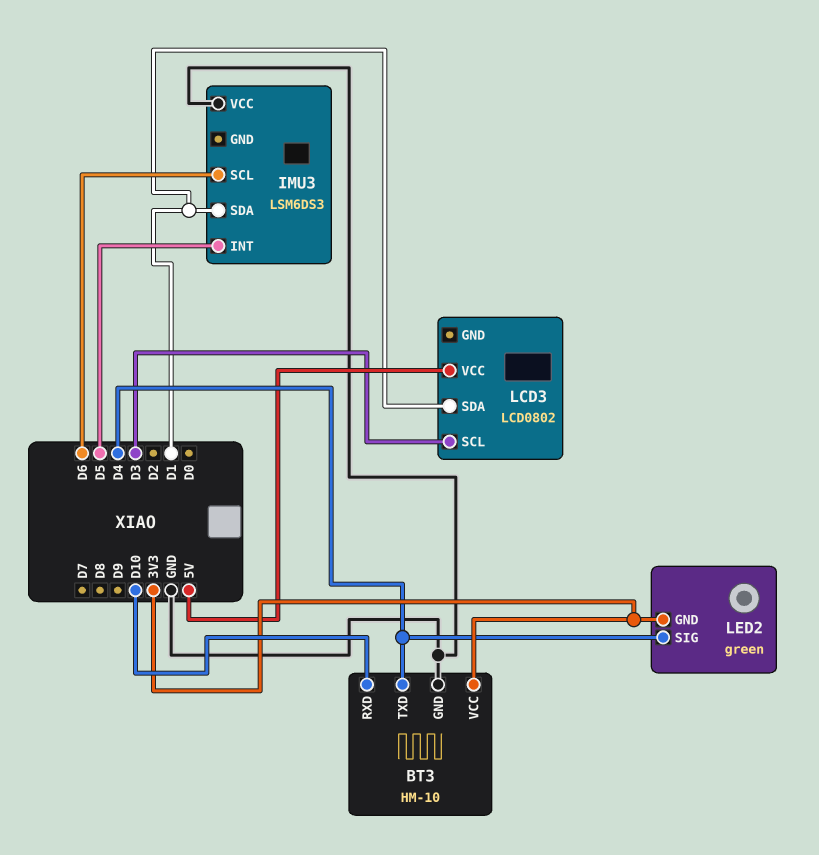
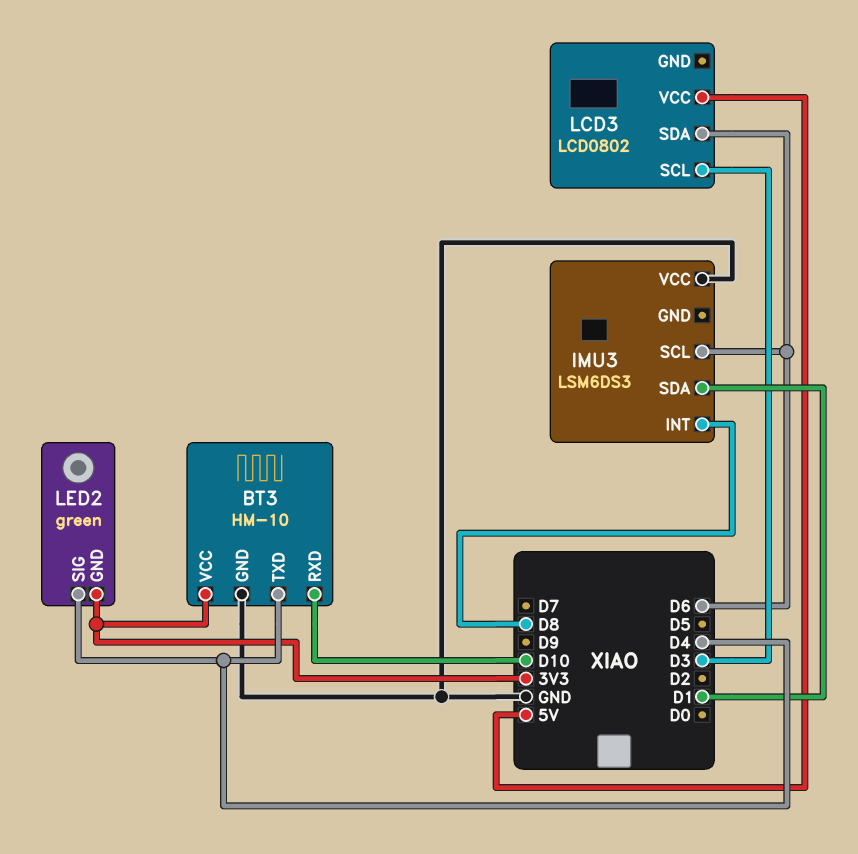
IMU3 pin INT: D5 -> D8
LCD3 pin SDA: D1 -> D6

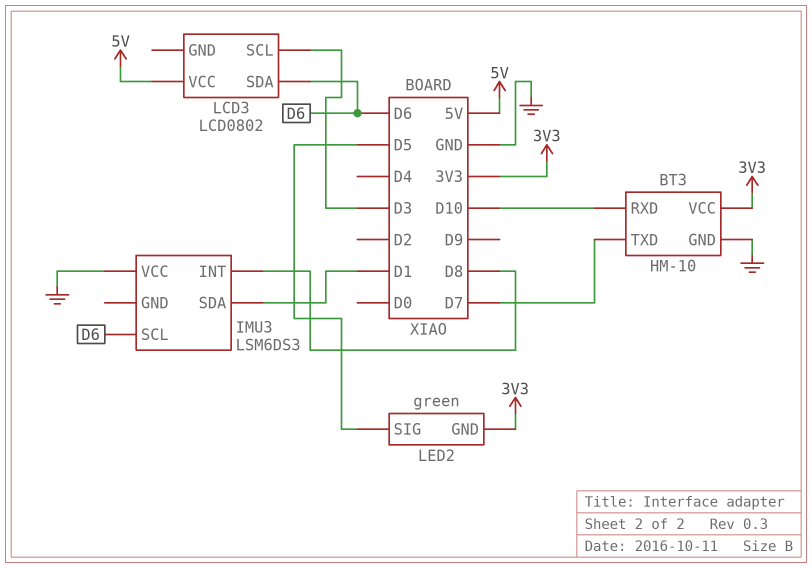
BT3 pin TXD: D4 -> D7
LED2 pin SIG: D4 -> D5

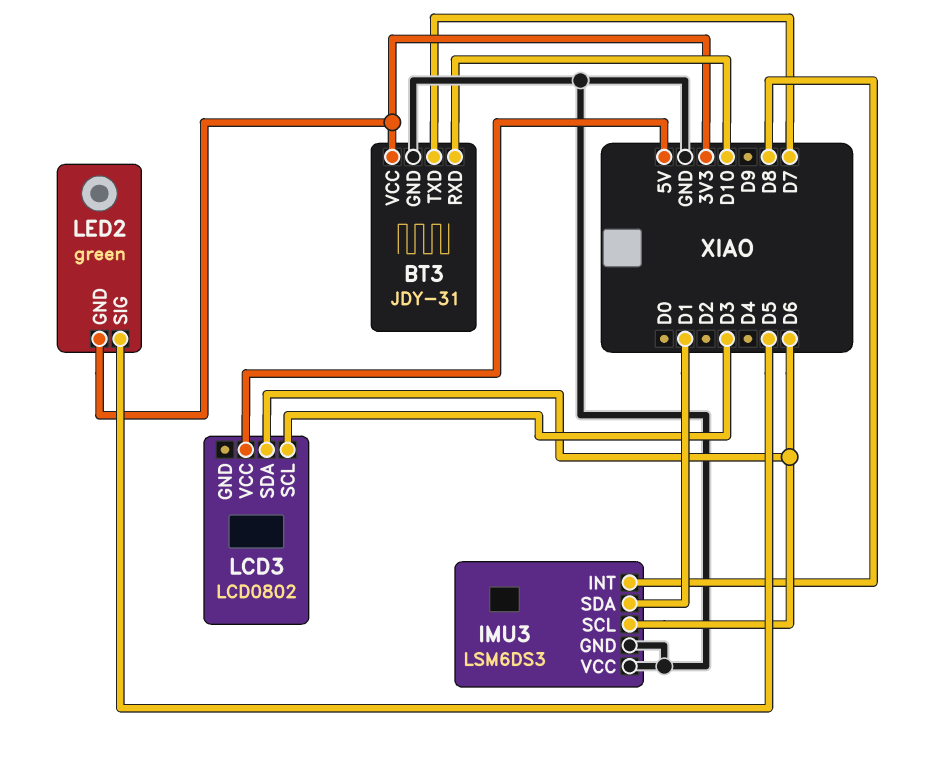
BT3: HM-10 -> JDY-31
IMU3 pin GND: none -> GND

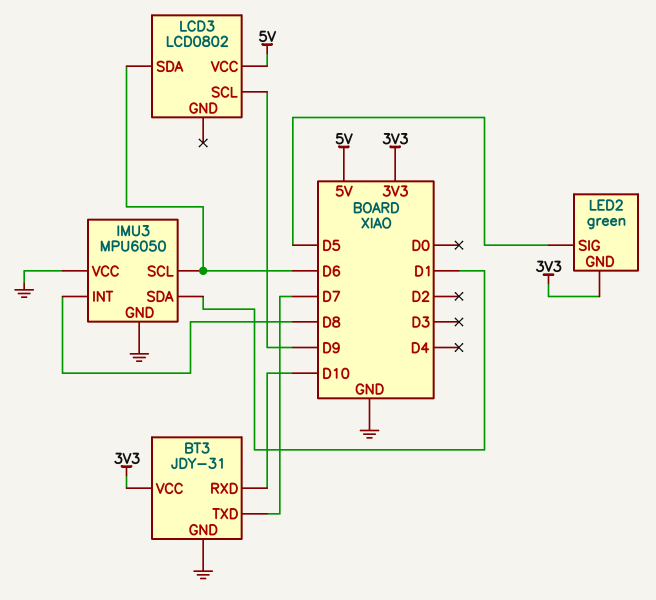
IMU3: LSM6DS3 -> MPU6050
LCD3 pin SCL: D3 -> D9

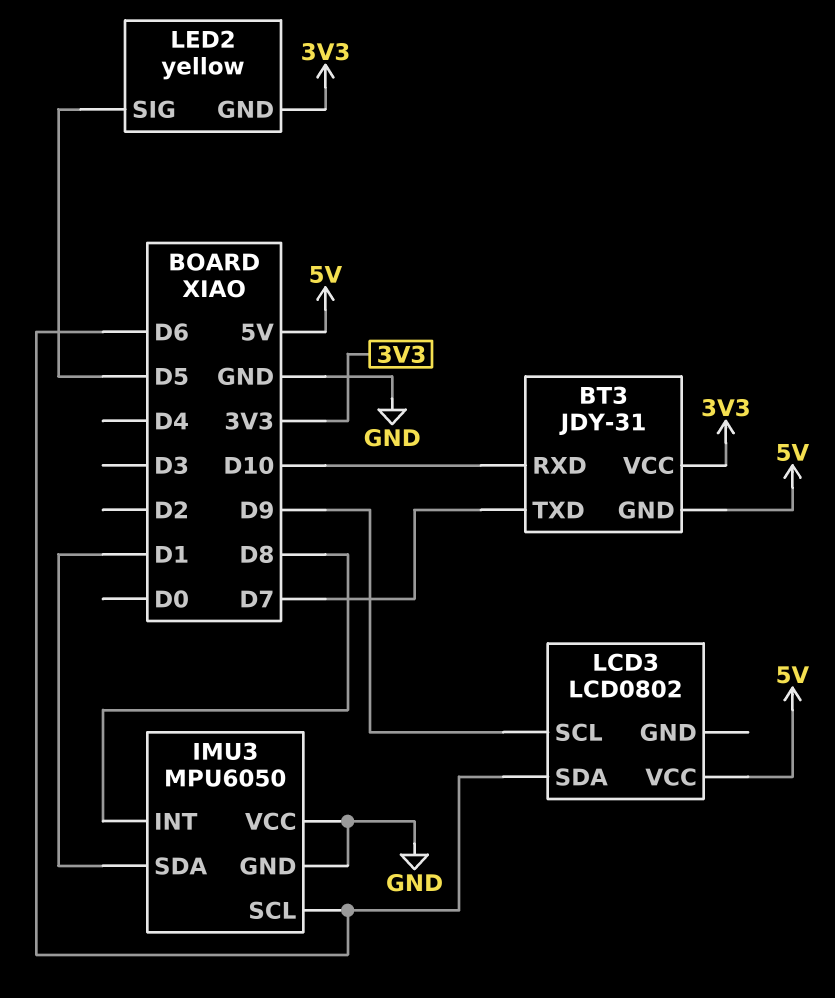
BT3 pin GND: GND -> 5V
LED2: green -> yellow

